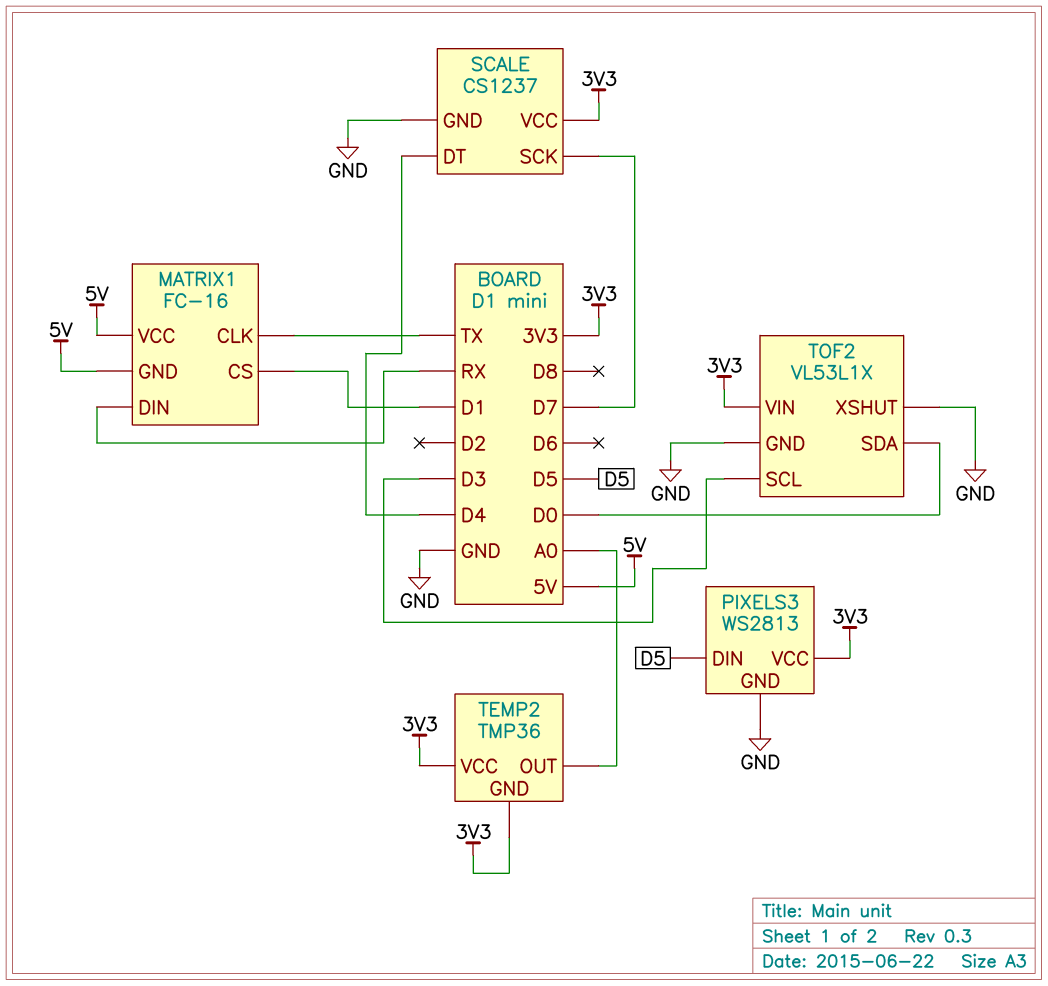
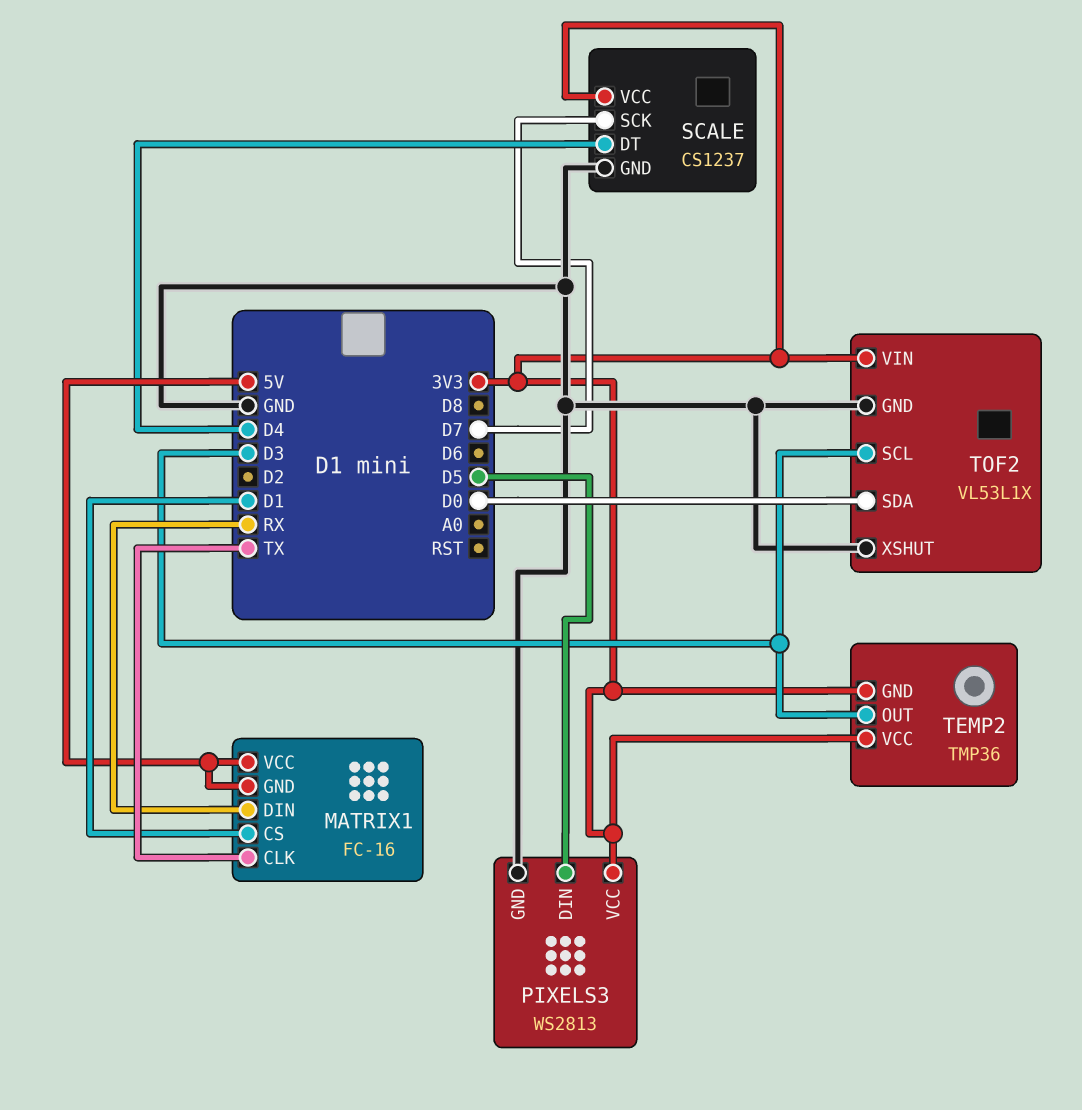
TEMP2 pin OUT: A0 -> D3

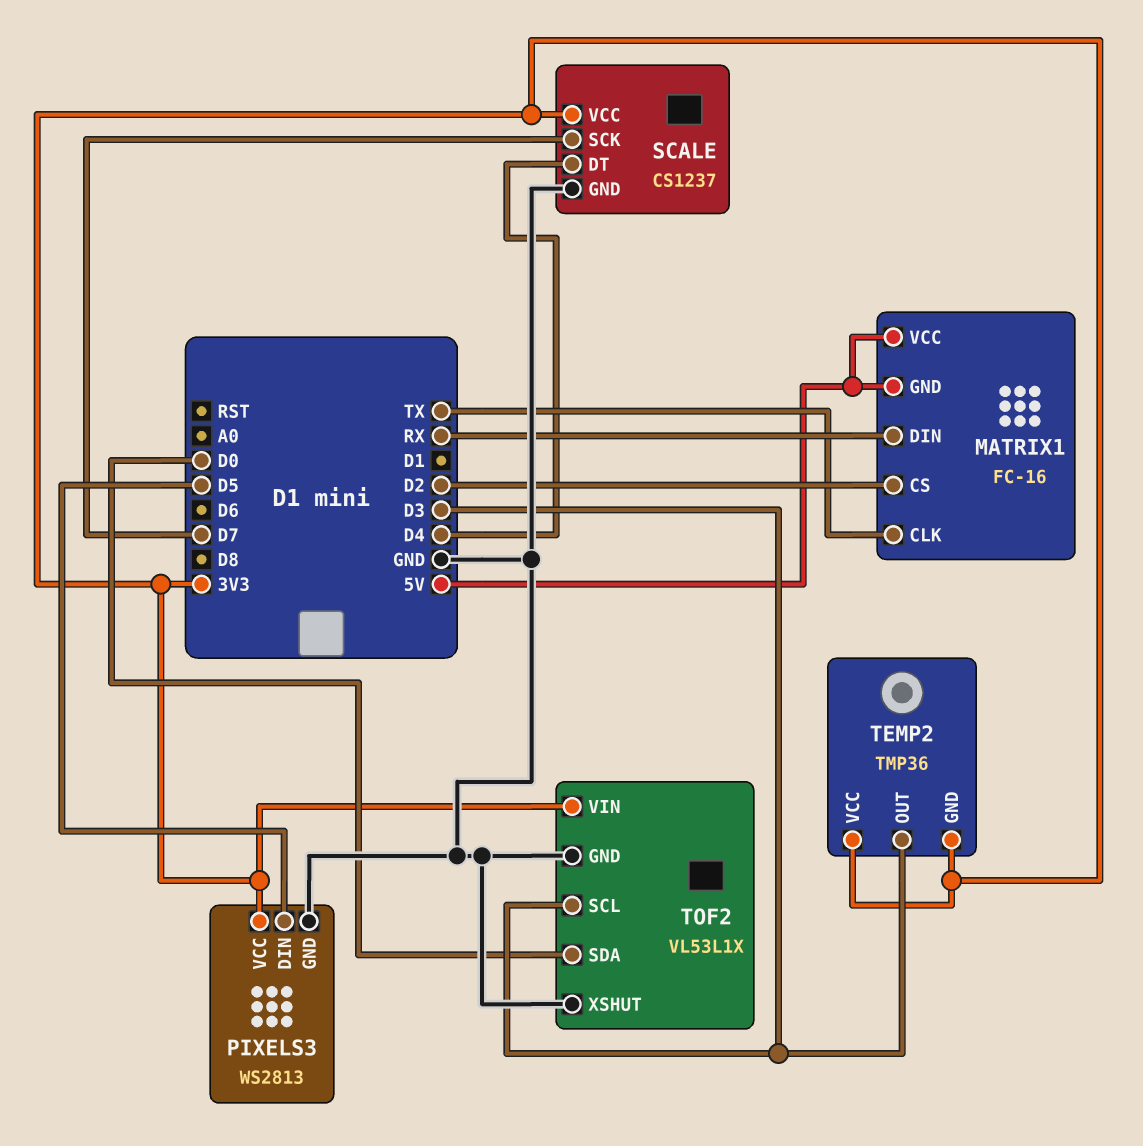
MATRIX1 pin CS: D1 -> D2

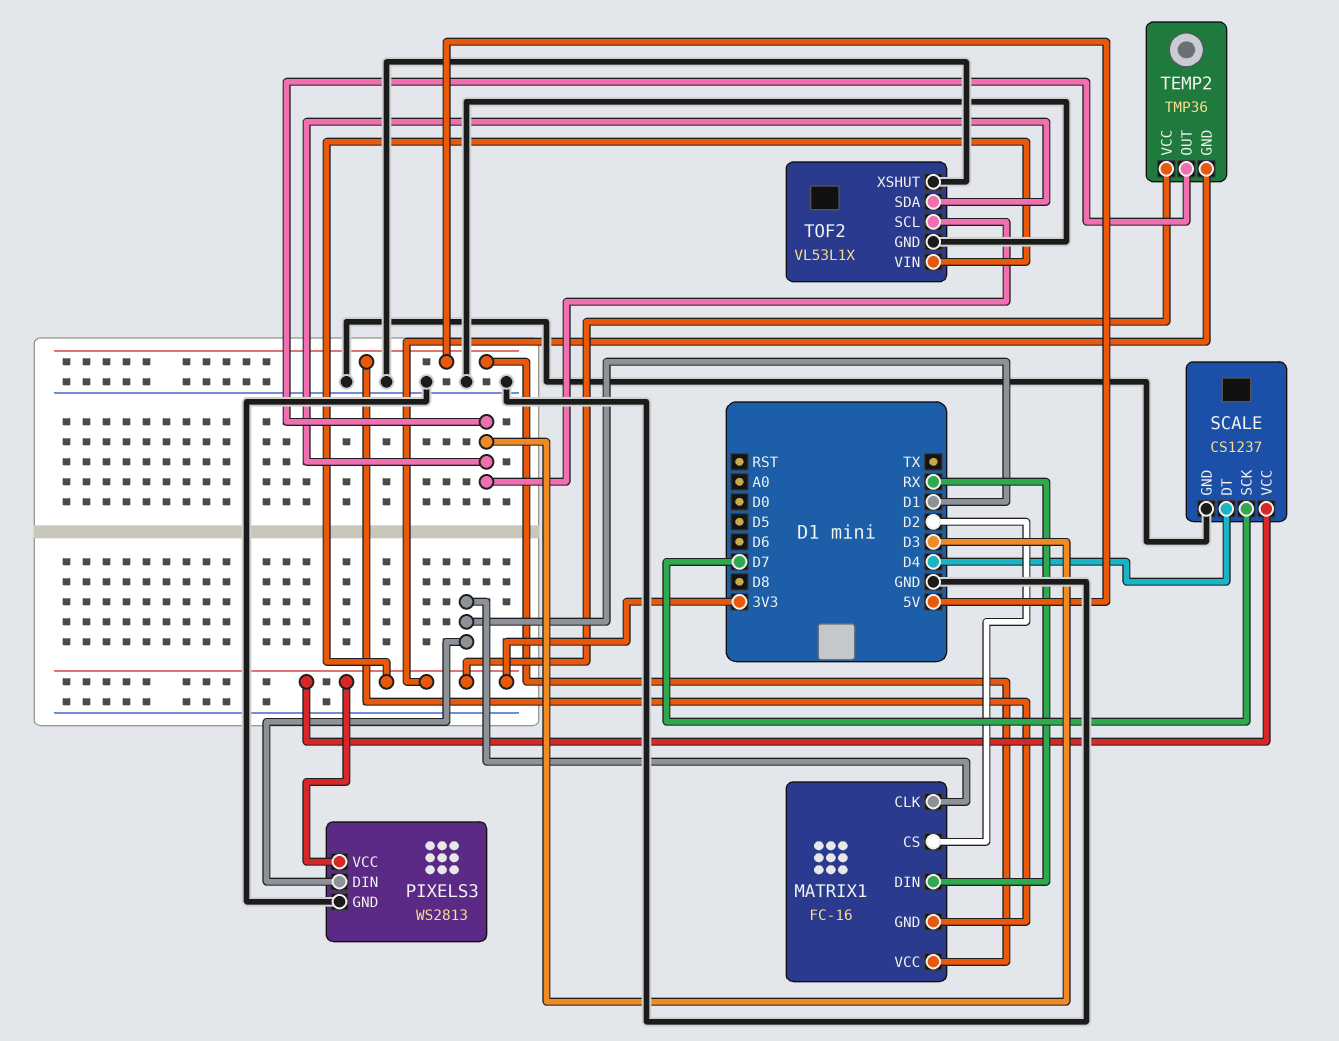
MATRIX1 pin CLK: TX -> D1
PIXELS3 pin DIN: D5 -> D1
TOF2 pin SDA: D0 -> D3

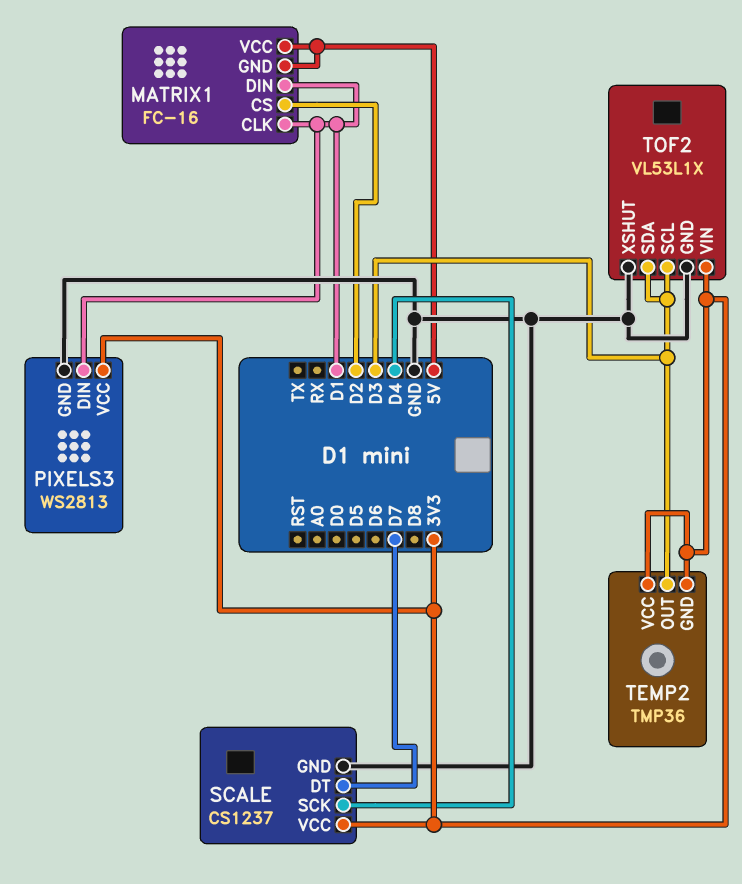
MATRIX1 pin DIN: RX -> D1
SCALE pin DT: D4 -> D7
SCALE pin SCK: D7 -> D4

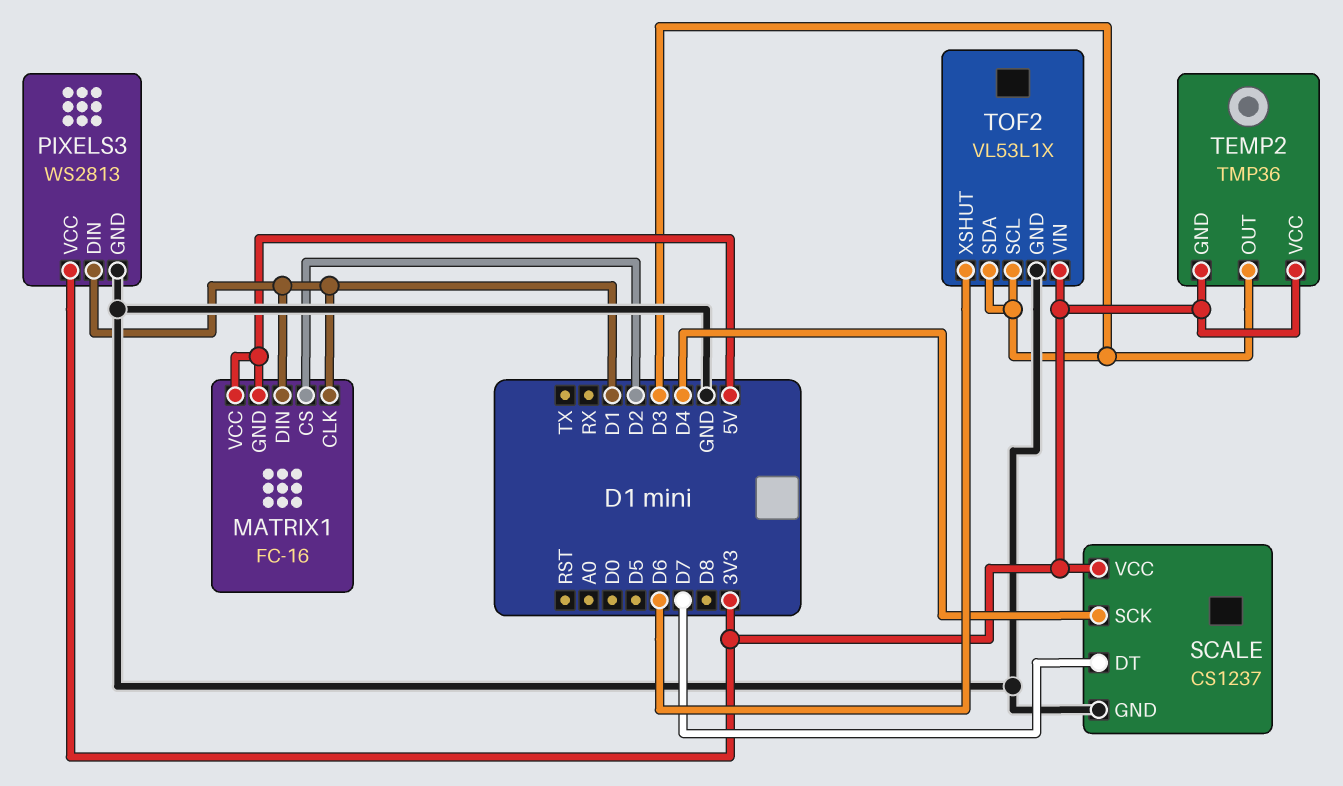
TOF2 pin XSHUT: GND -> D6

